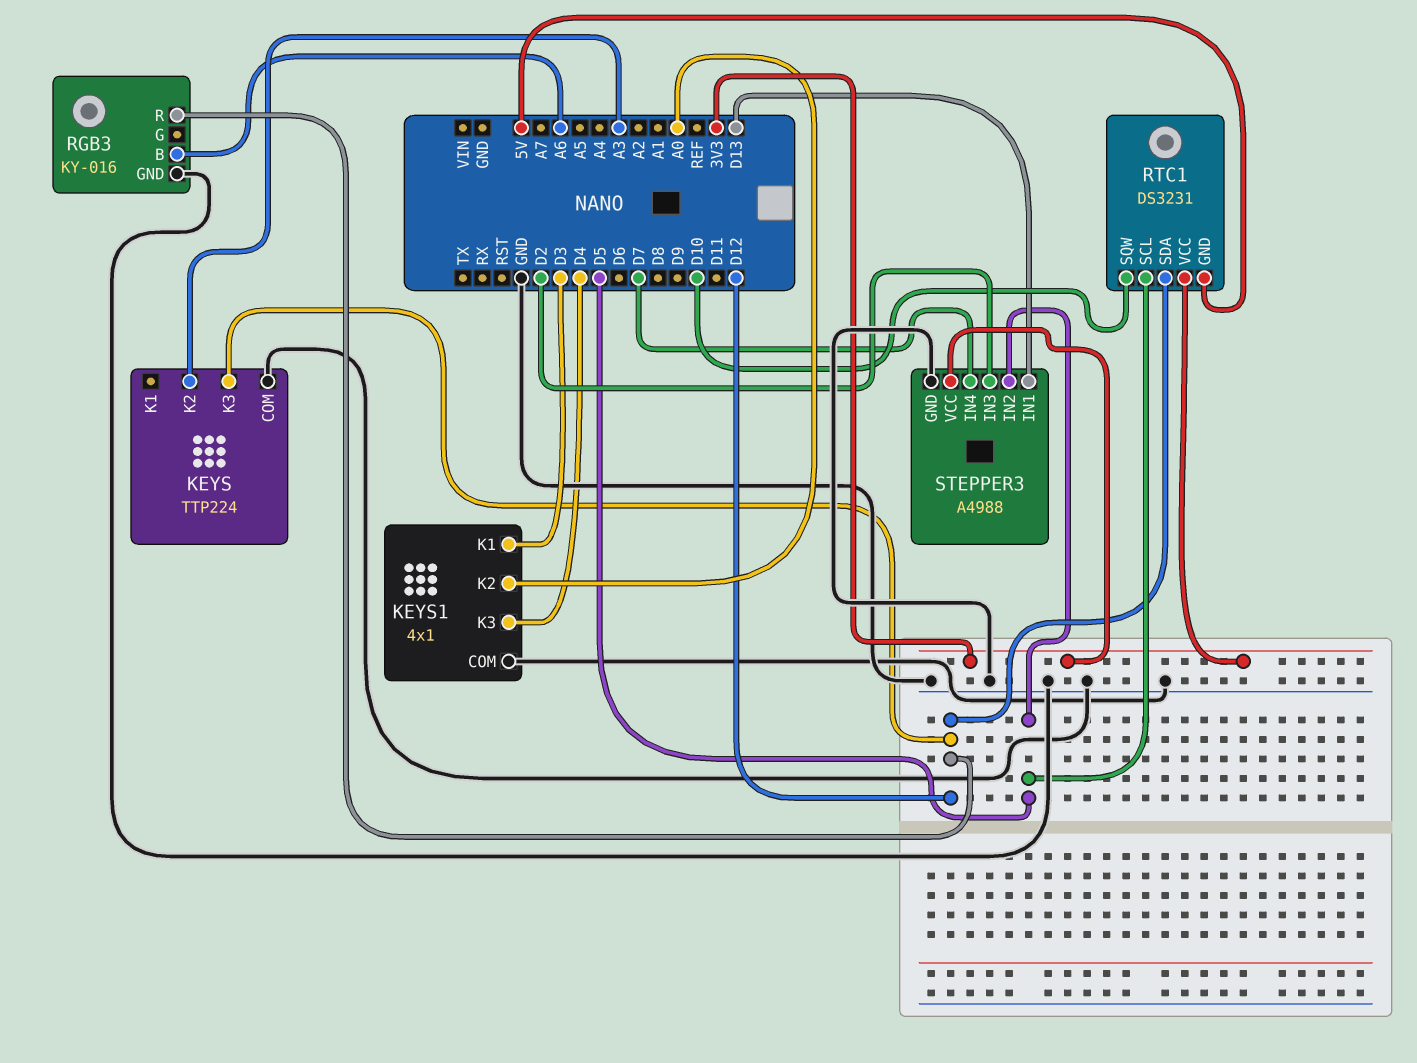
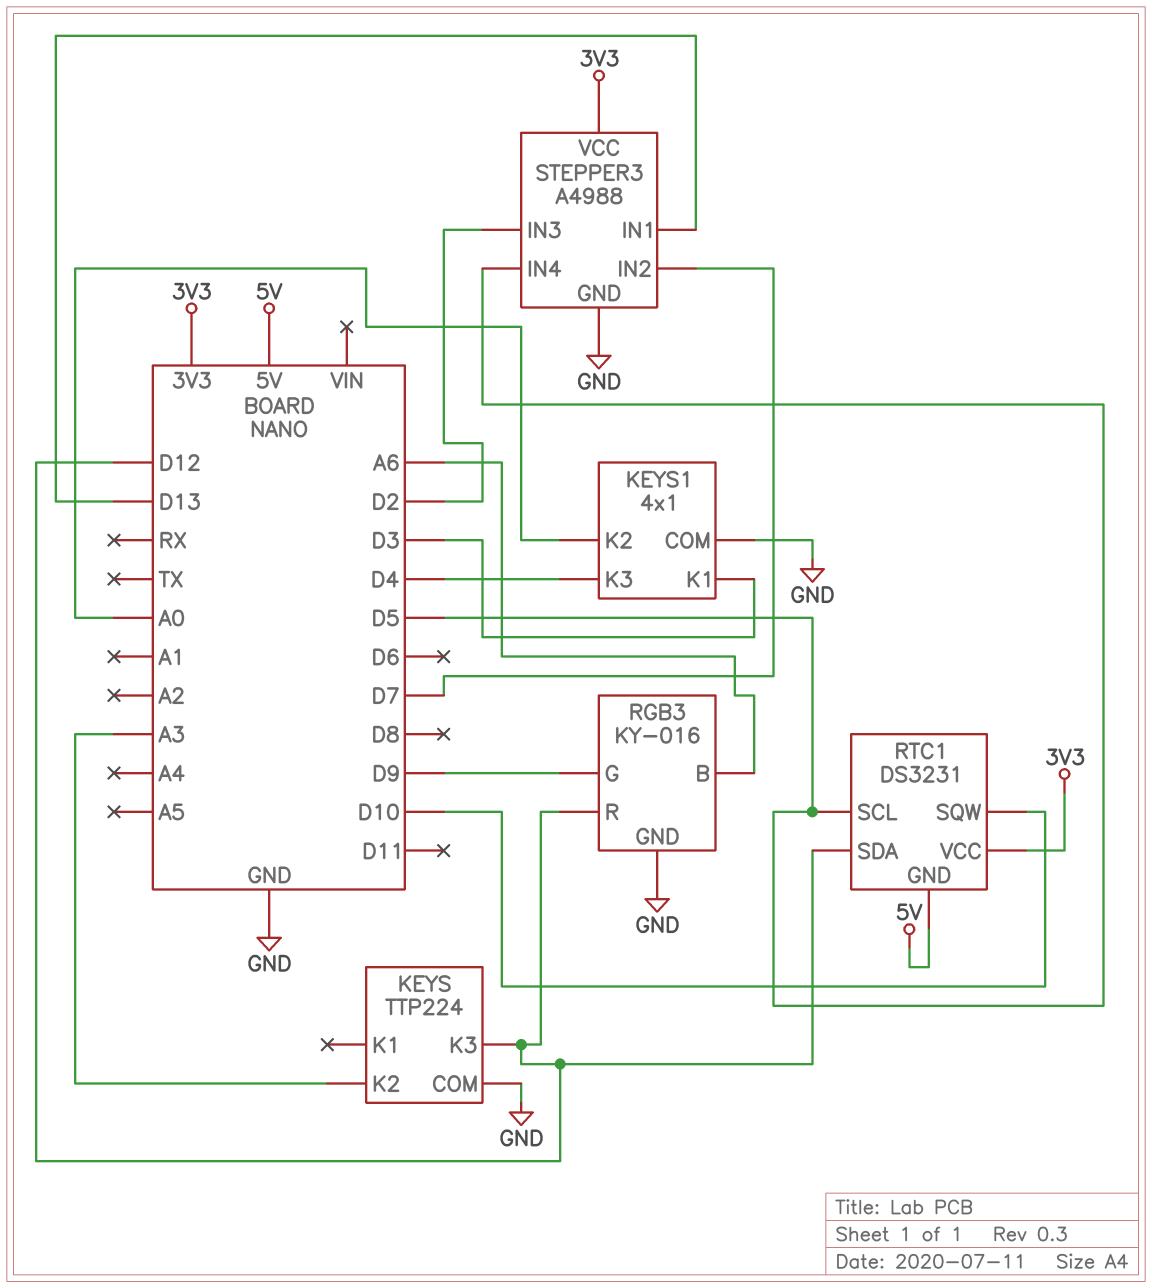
RGB3 pin G: none -> D9
STEPPER3 pin IN2: D5 -> D7
STEPPER3 pin IN4: D7 -> D5

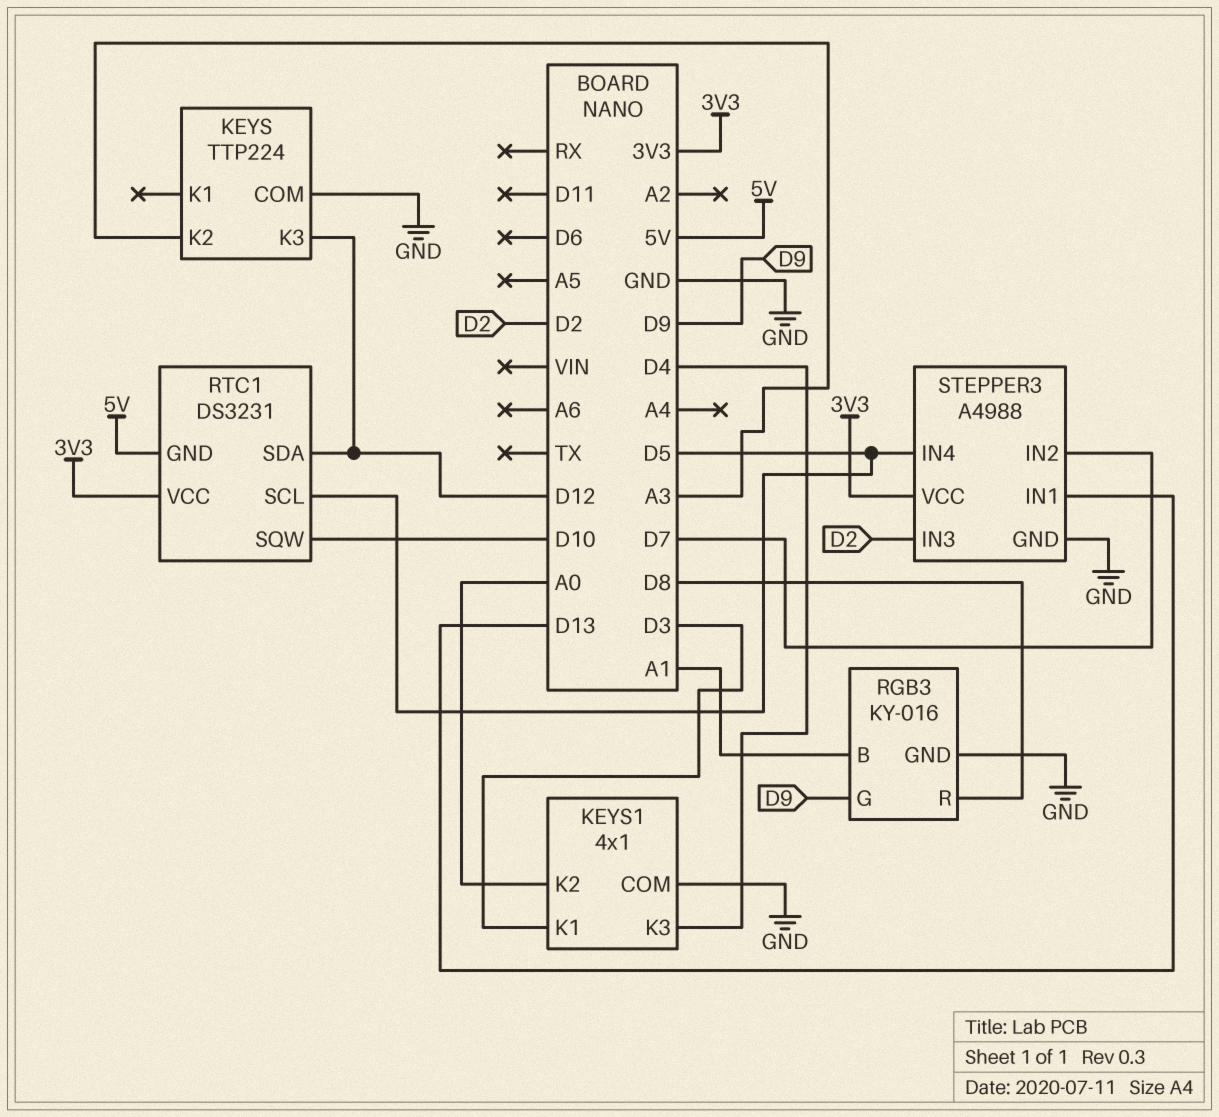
RGB3 pin B: A6 -> A1
RGB3 pin R: D12 -> D8

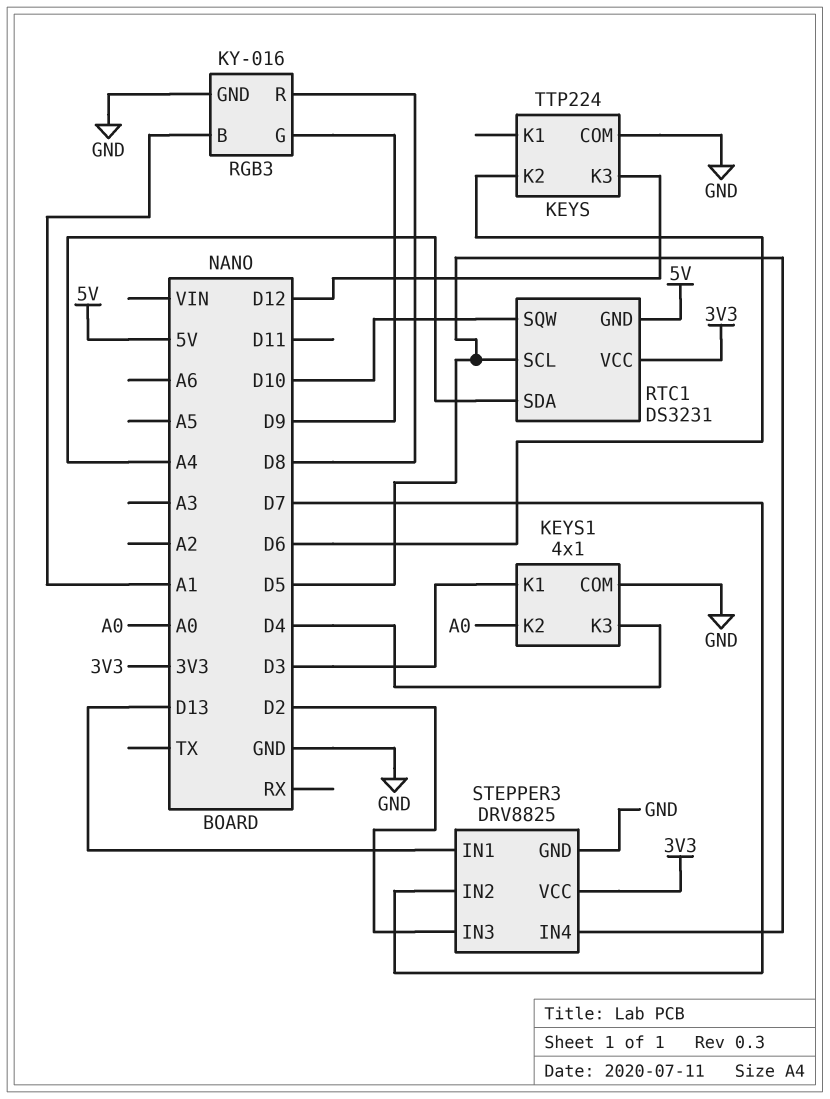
KEYS pin K2: A3 -> D6
RTC1 pin SDA: D12 -> A4
STEPPER3: A4988 -> DRV8825

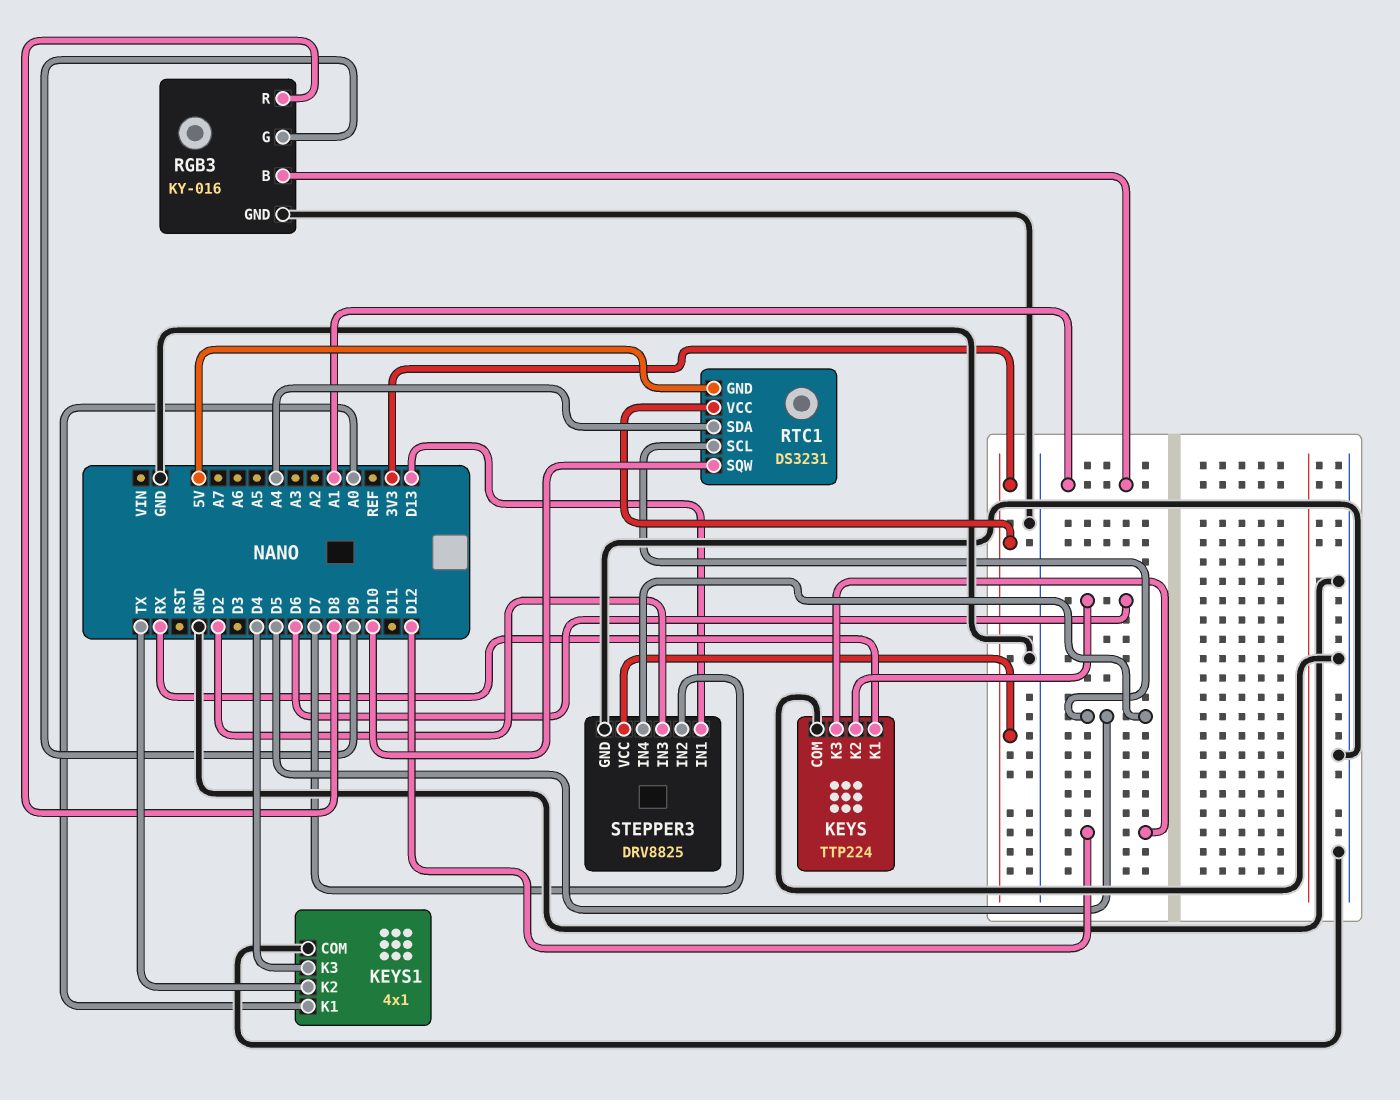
KEYS pin K1: none -> RX
KEYS1 pin K1: D3 -> A0
KEYS1 pin K2: A0 -> TX

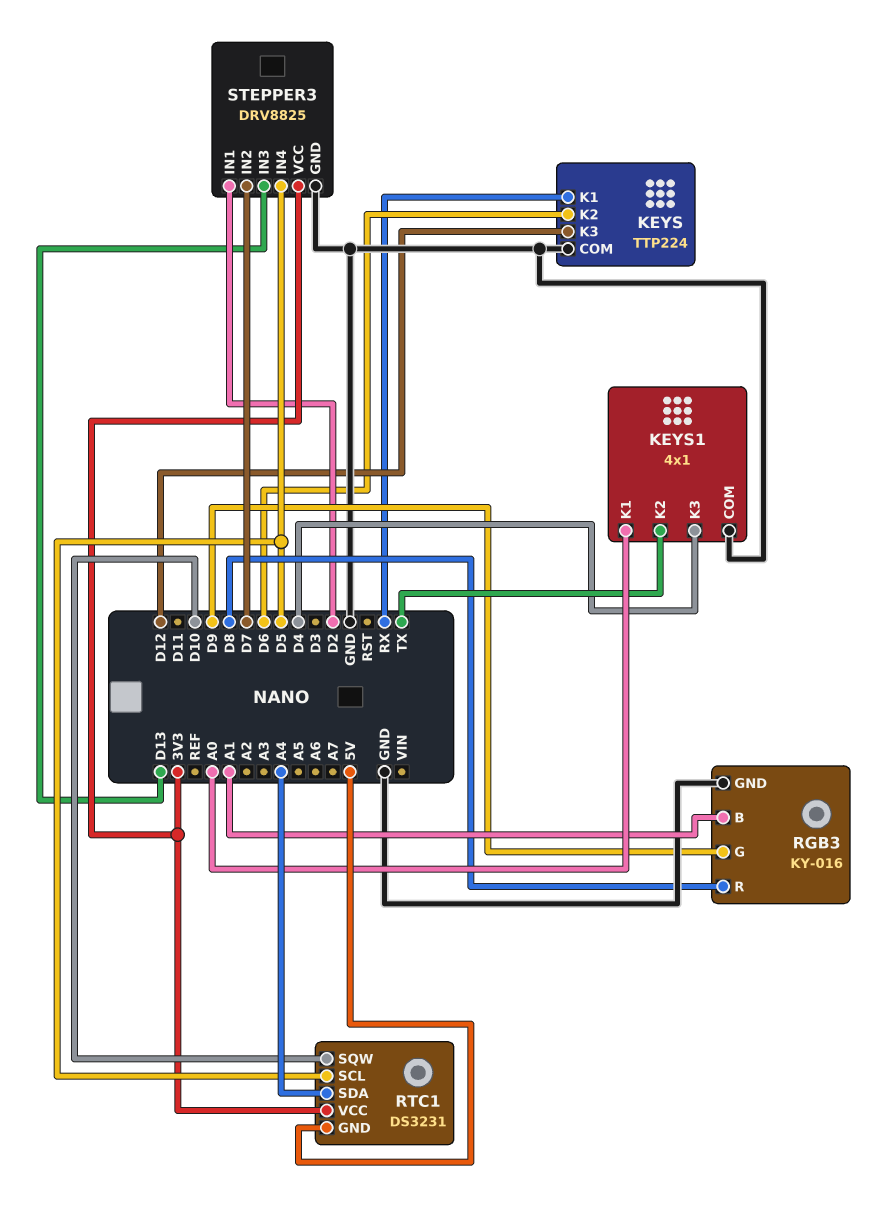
STEPPER3 pin IN1: D13 -> D2
STEPPER3 pin IN3: D2 -> D13

